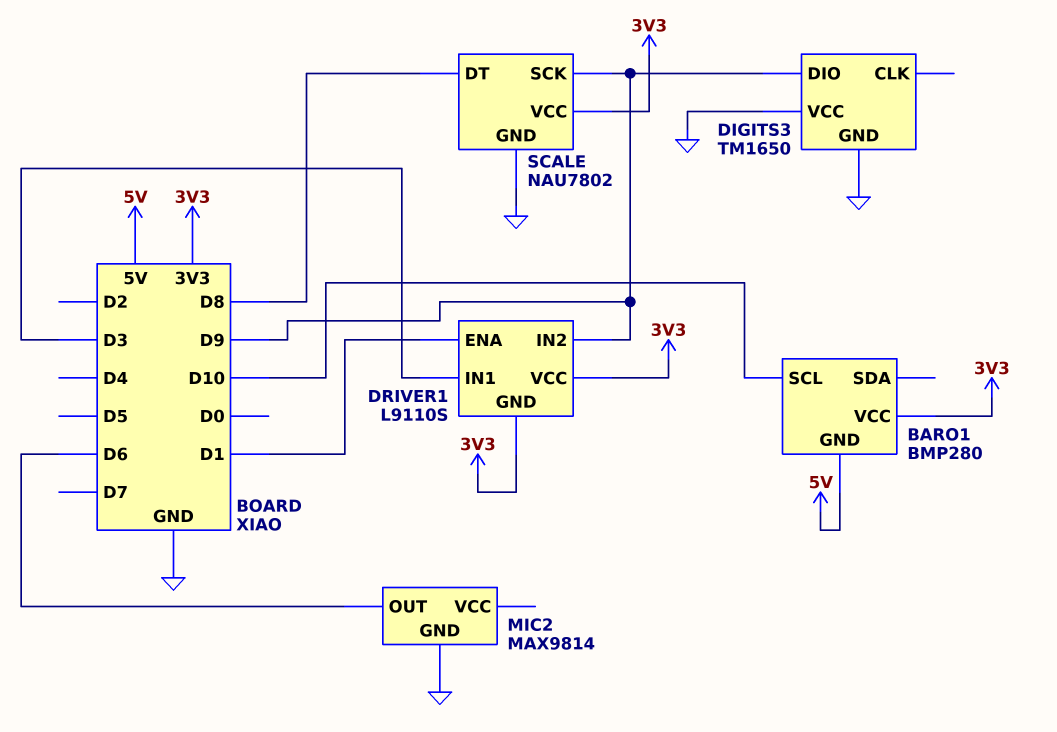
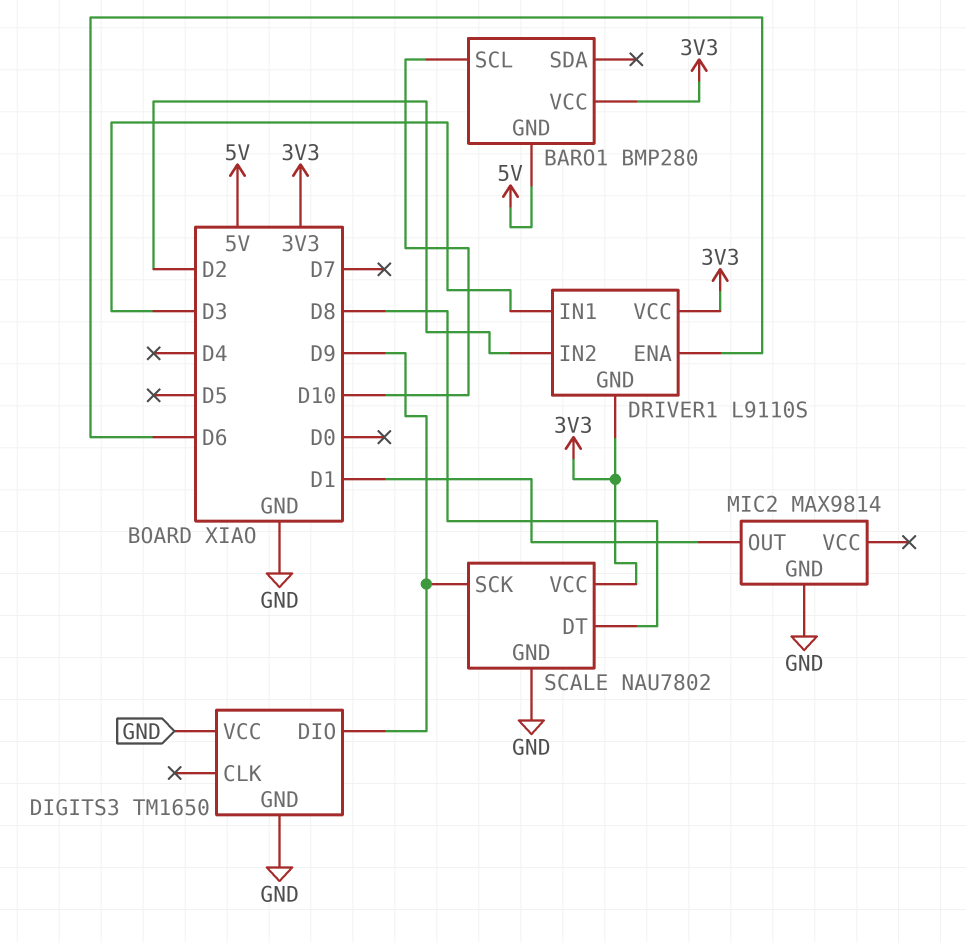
DRIVER1 pin ENA: D1 -> D6
DRIVER1 pin IN2: D9 -> D2
MIC2 pin OUT: D6 -> D1

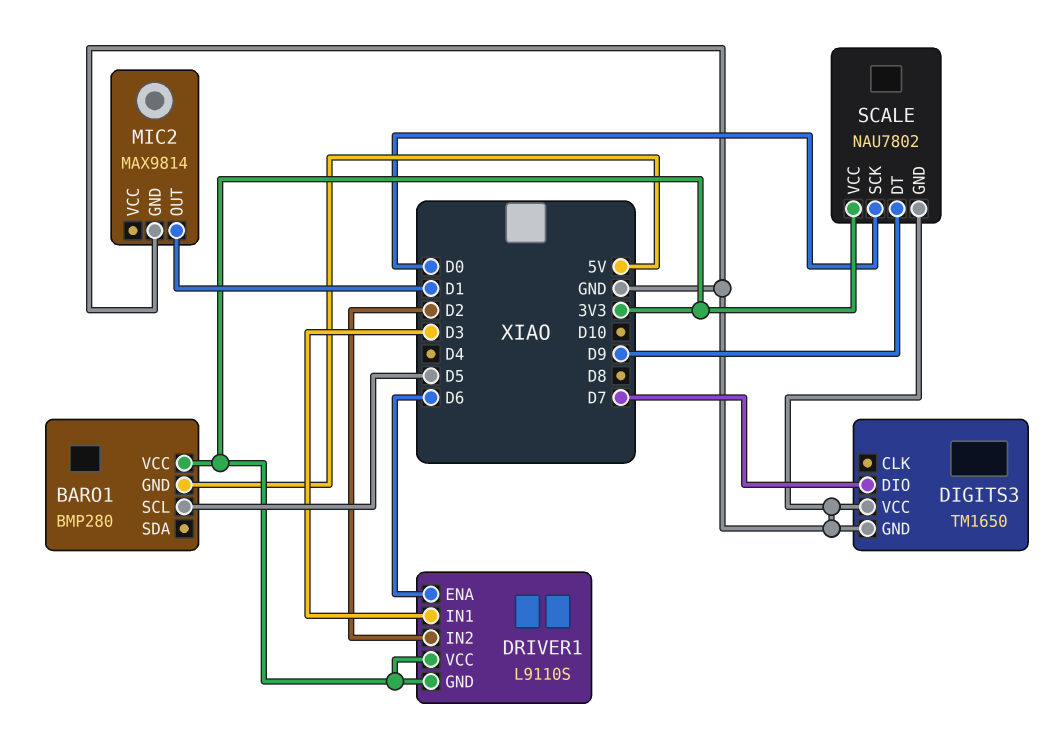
BARO1 pin SCL: D10 -> D5
DIGITS3 pin DIO: D9 -> D7
SCALE pin DT: D8 -> D9
SCALE pin SCK: D9 -> D0

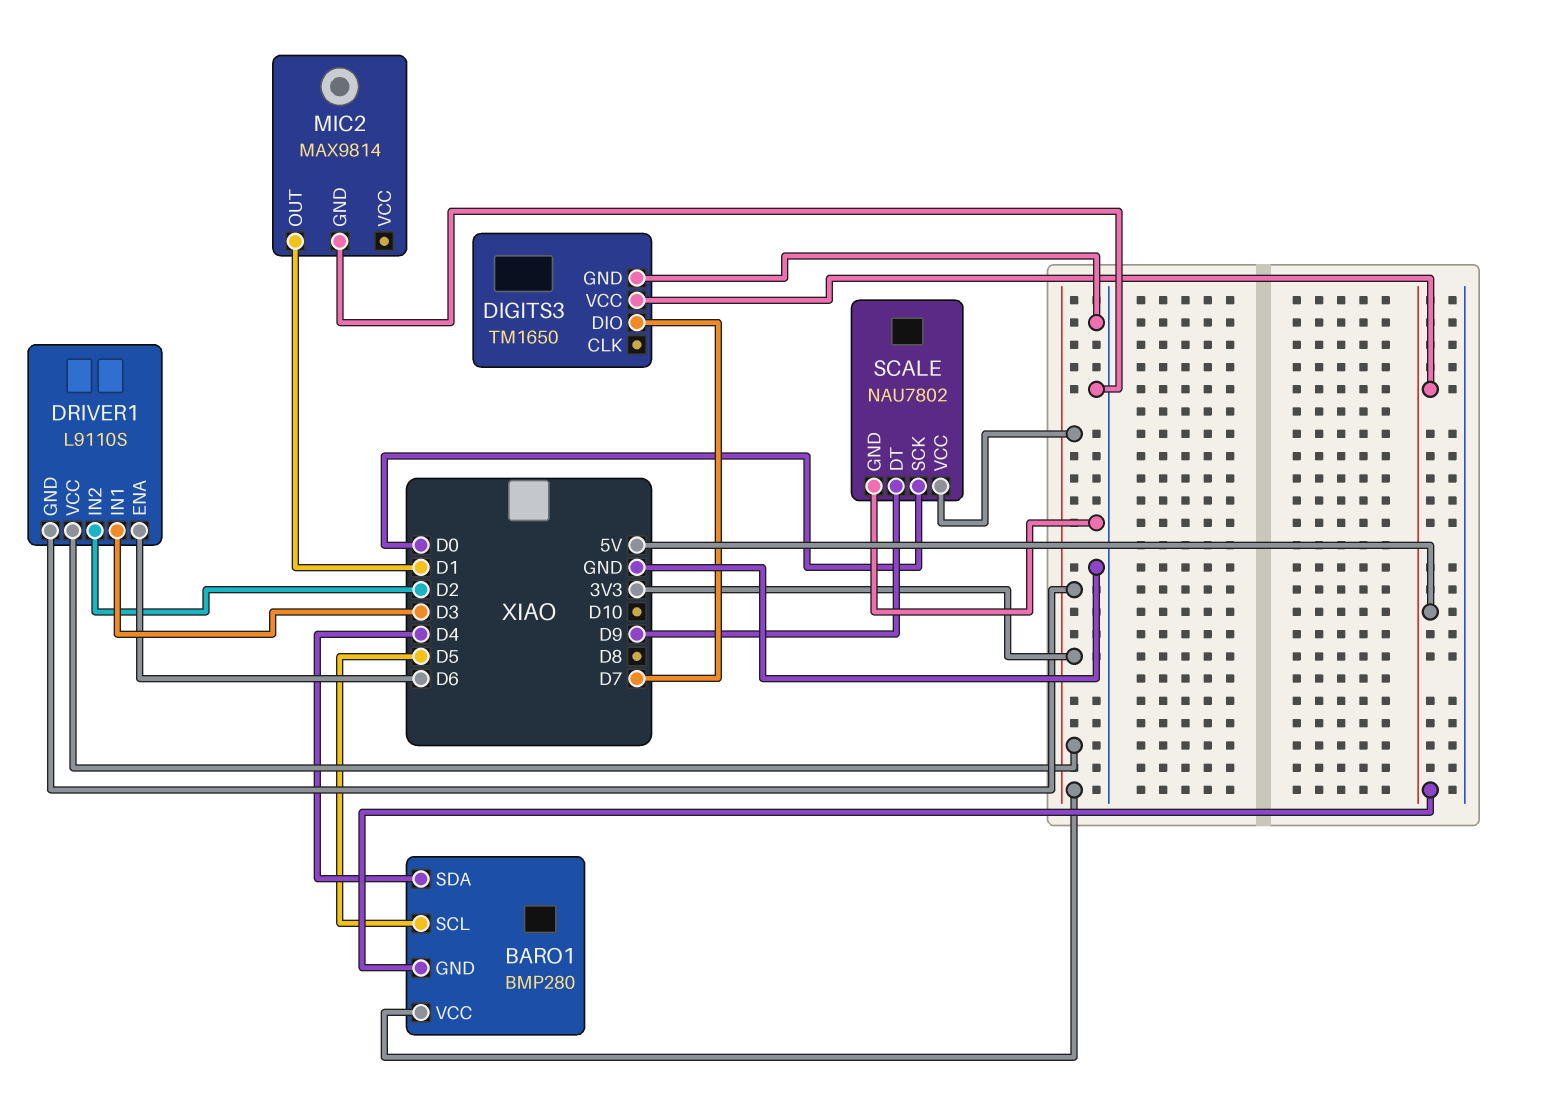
BARO1 pin SDA: none -> D4
DIGITS3 pin VCC: GND -> 5V

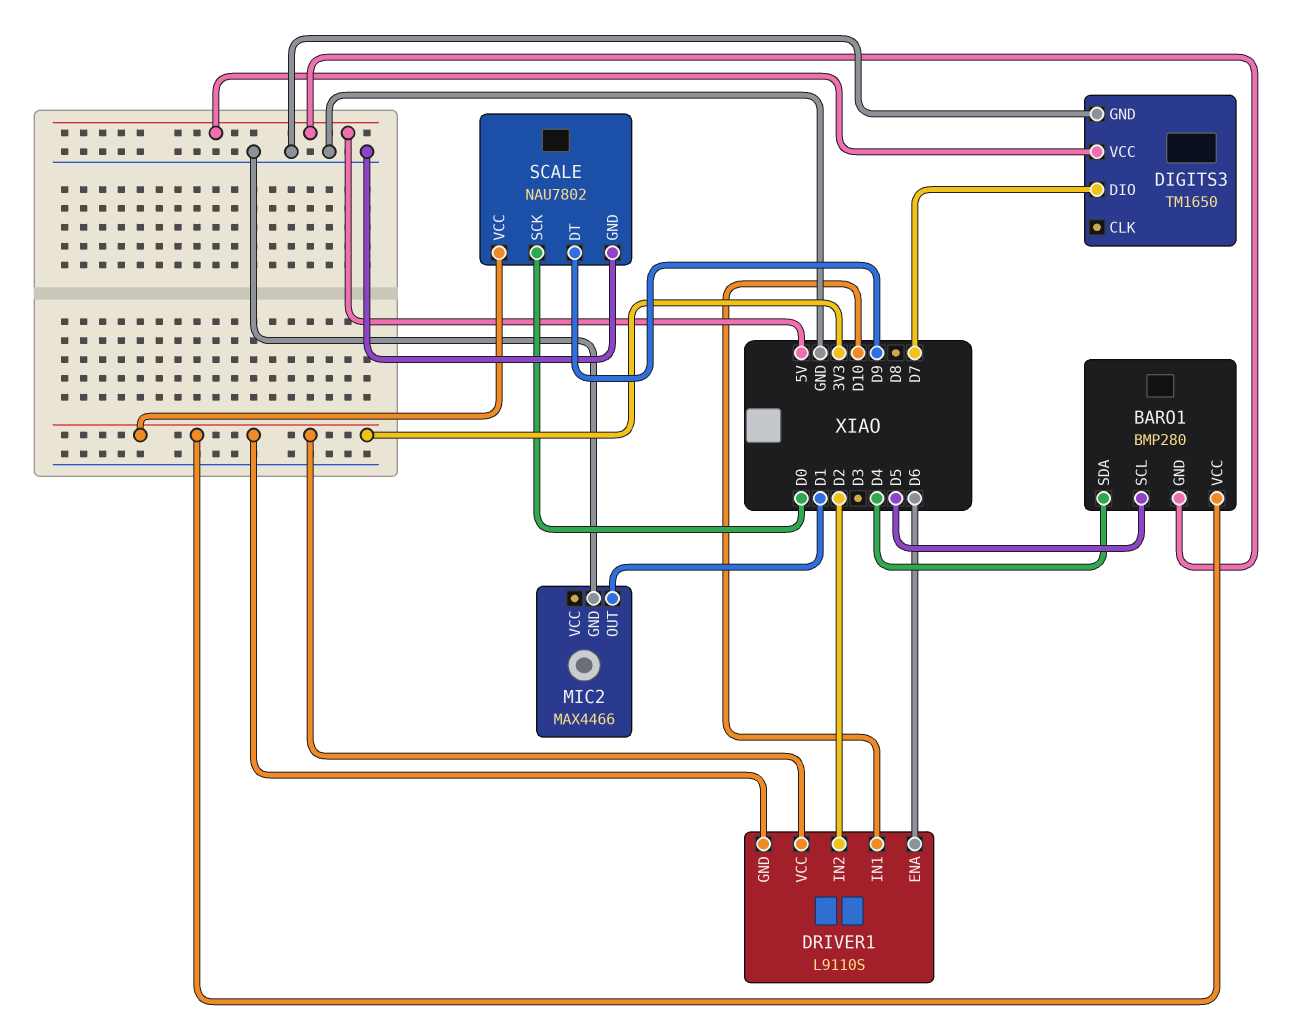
DRIVER1 pin IN1: D3 -> D10
MIC2: MAX9814 -> MAX4466

